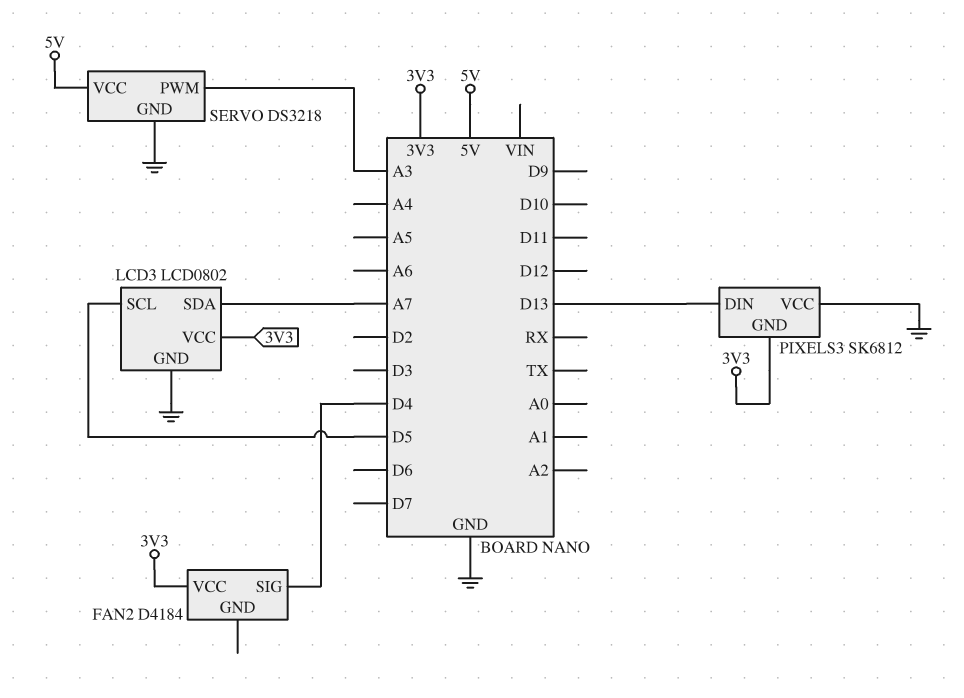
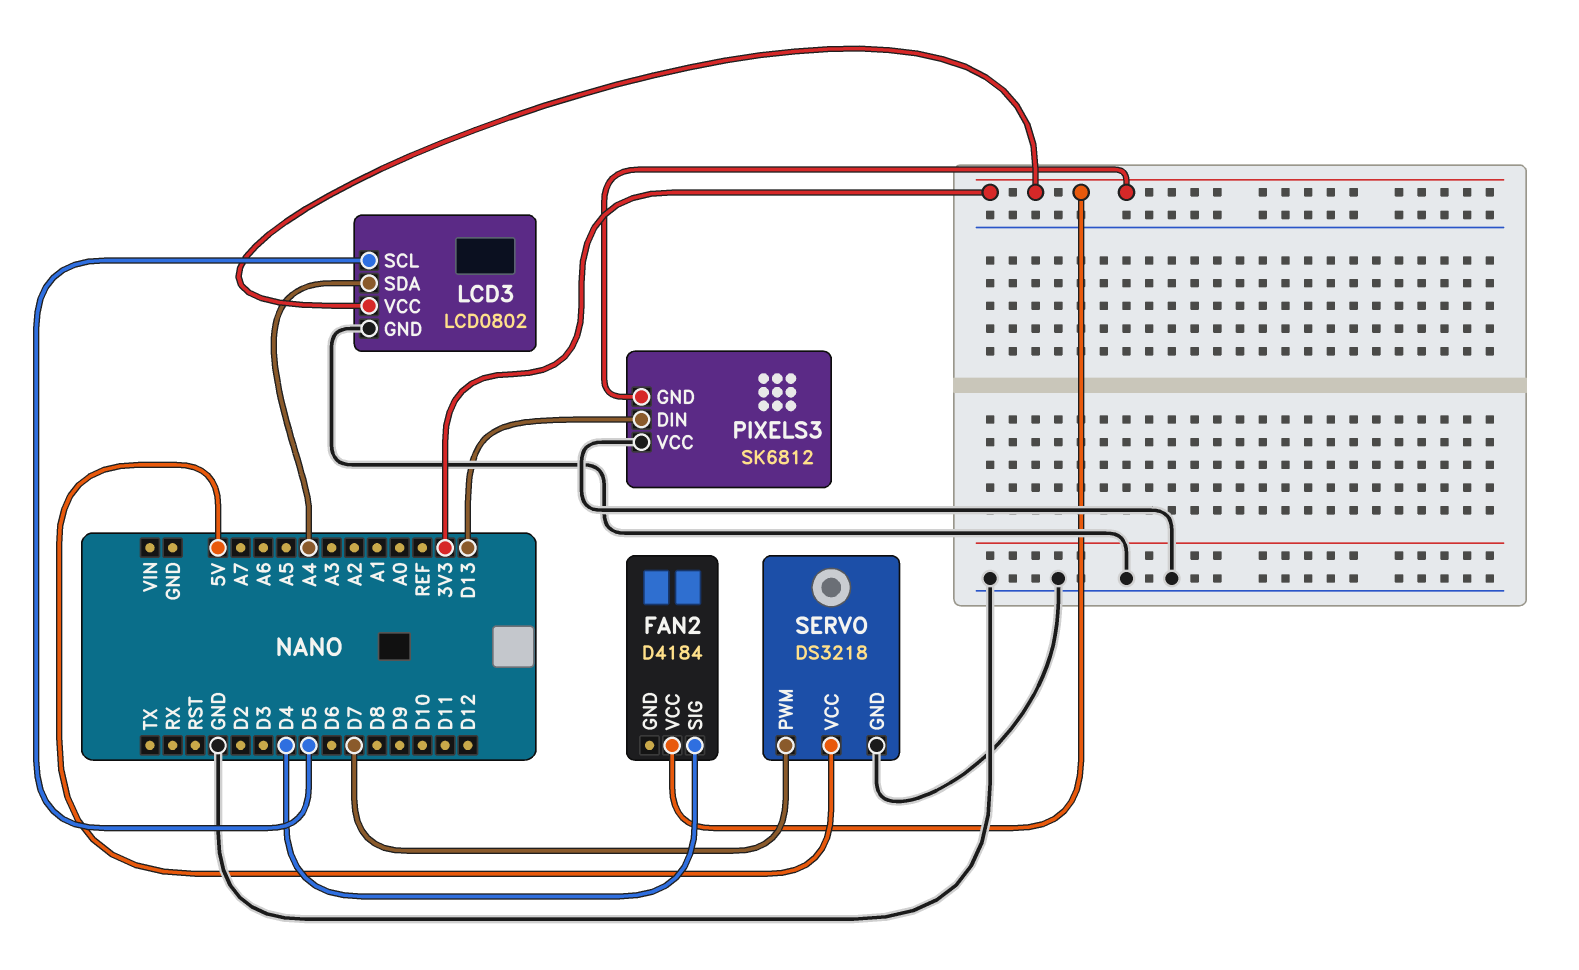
LCD3 pin SDA: A7 -> A4
SERVO pin PWM: A3 -> D7

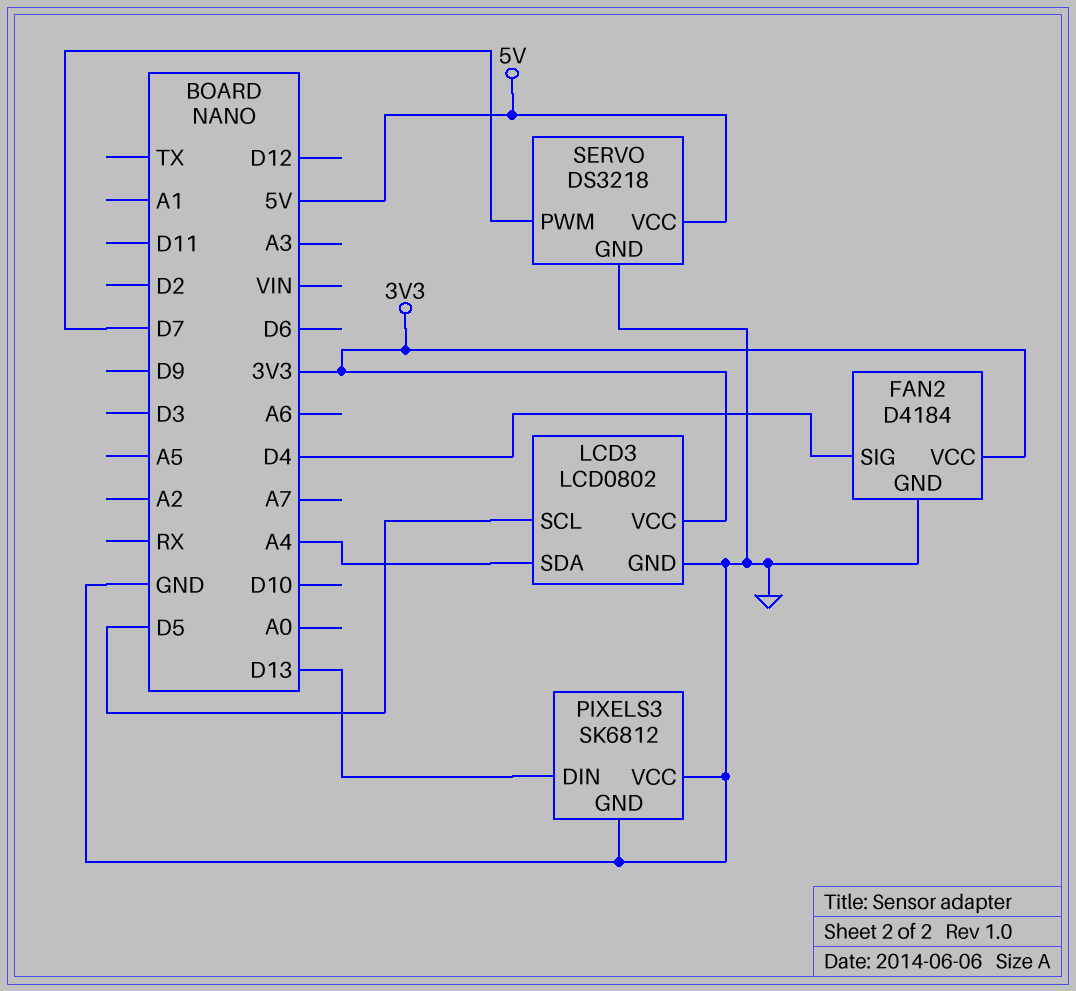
FAN2 pin GND: none -> GND
PIXELS3 pin GND: 3V3 -> GND

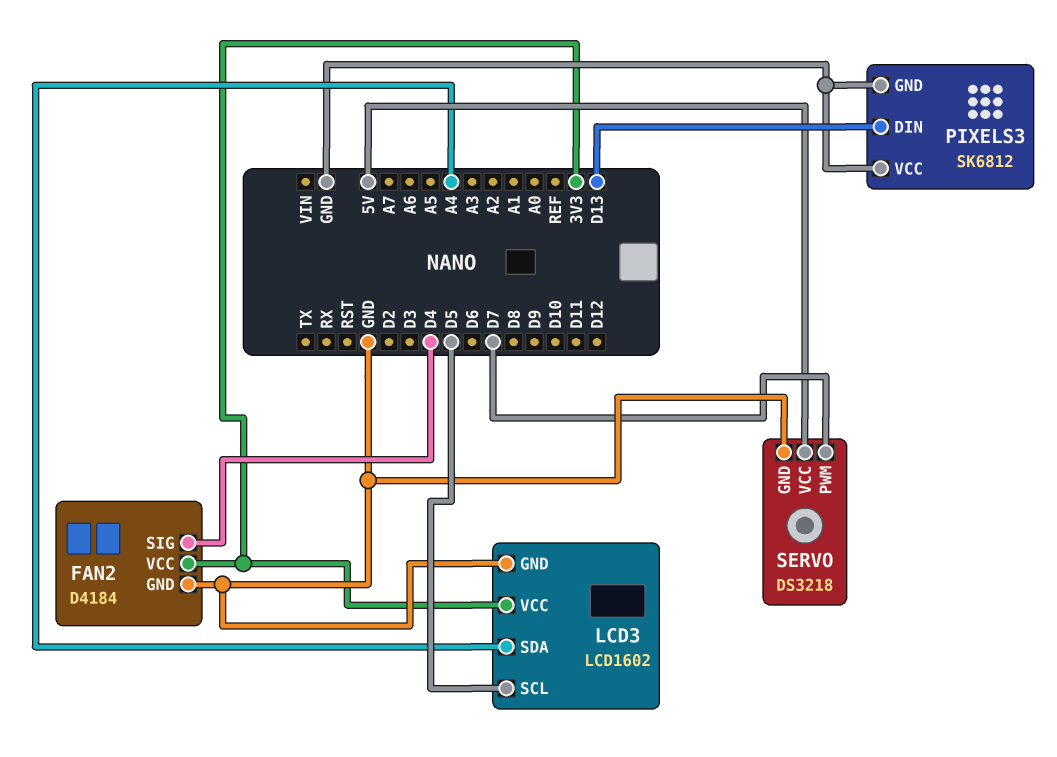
LCD3: LCD0802 -> LCD1602

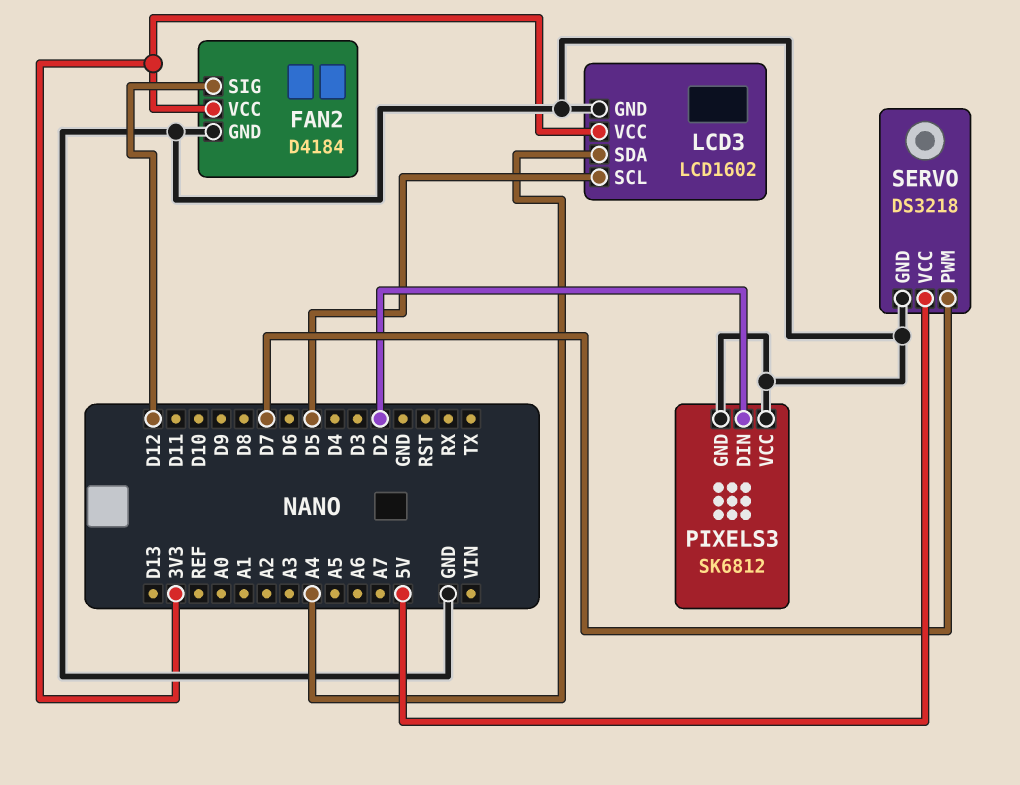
FAN2 pin SIG: D4 -> D12
PIXELS3 pin DIN: D13 -> D2

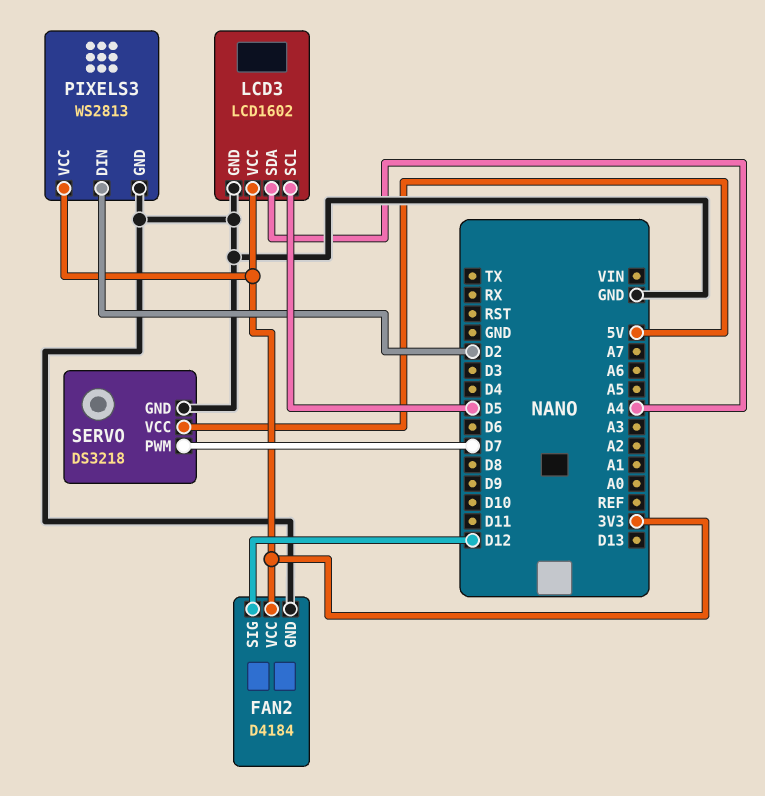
PIXELS3: SK6812 -> WS2813
PIXELS3 pin VCC: GND -> 3V3

